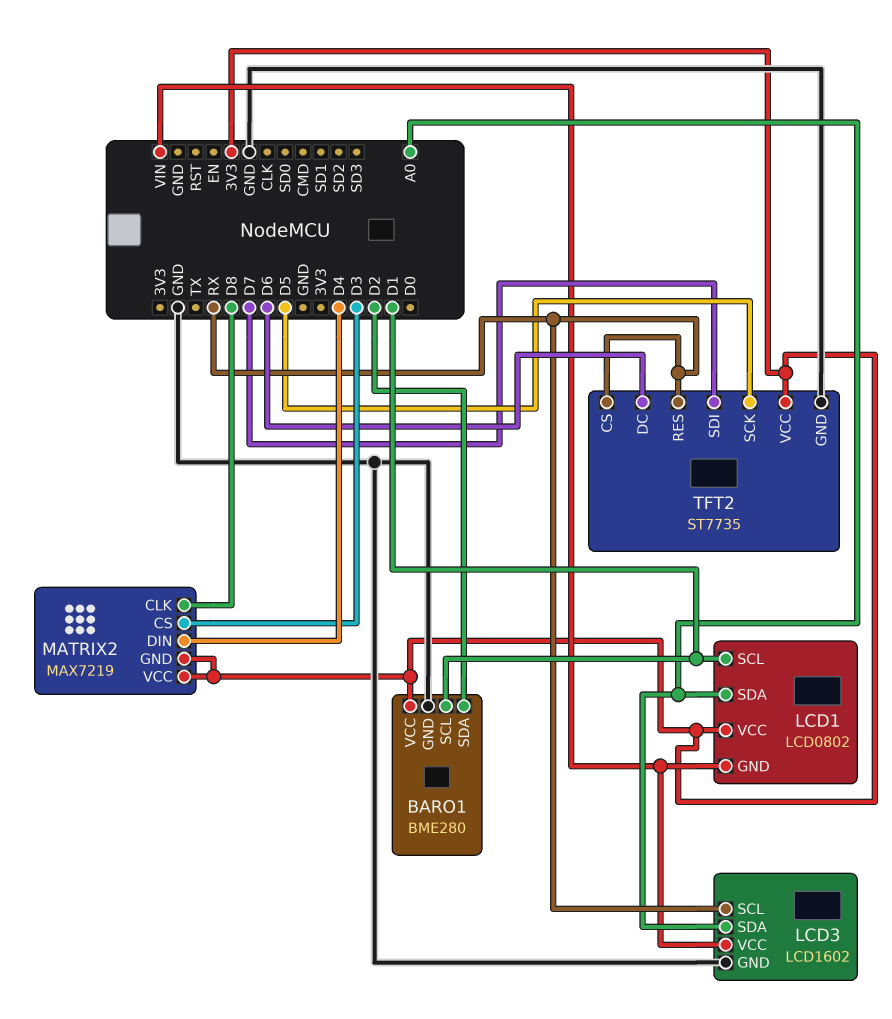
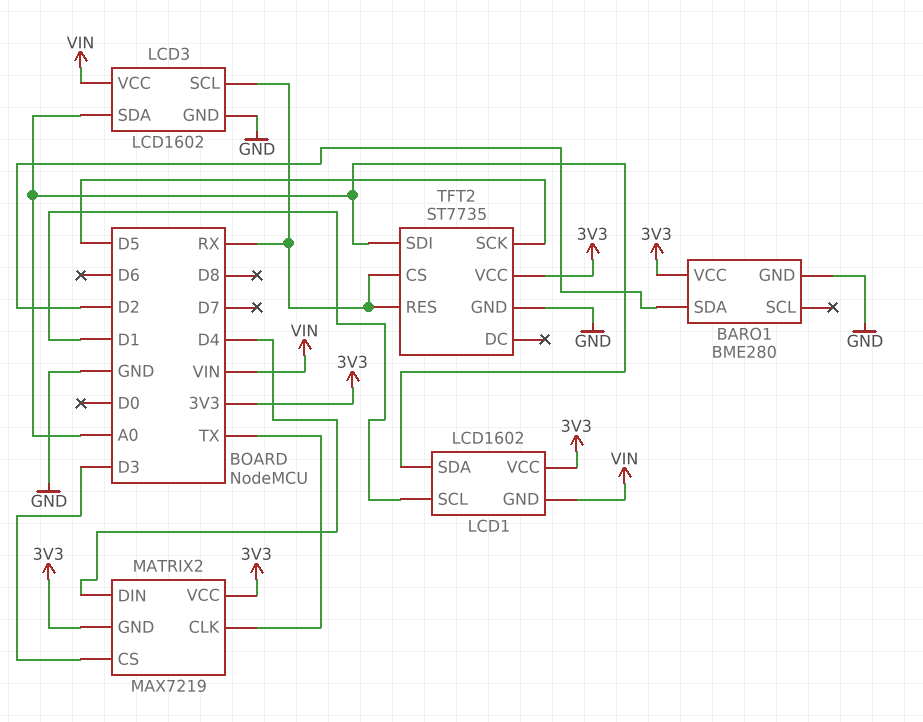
BARO1 pin SCL: D1 -> none
LCD1: LCD0802 -> LCD1602
MATRIX2 pin CLK: D8 -> TX
TFT2 pin DC: D6 -> none
TFT2 pin SDI: D7 -> A0

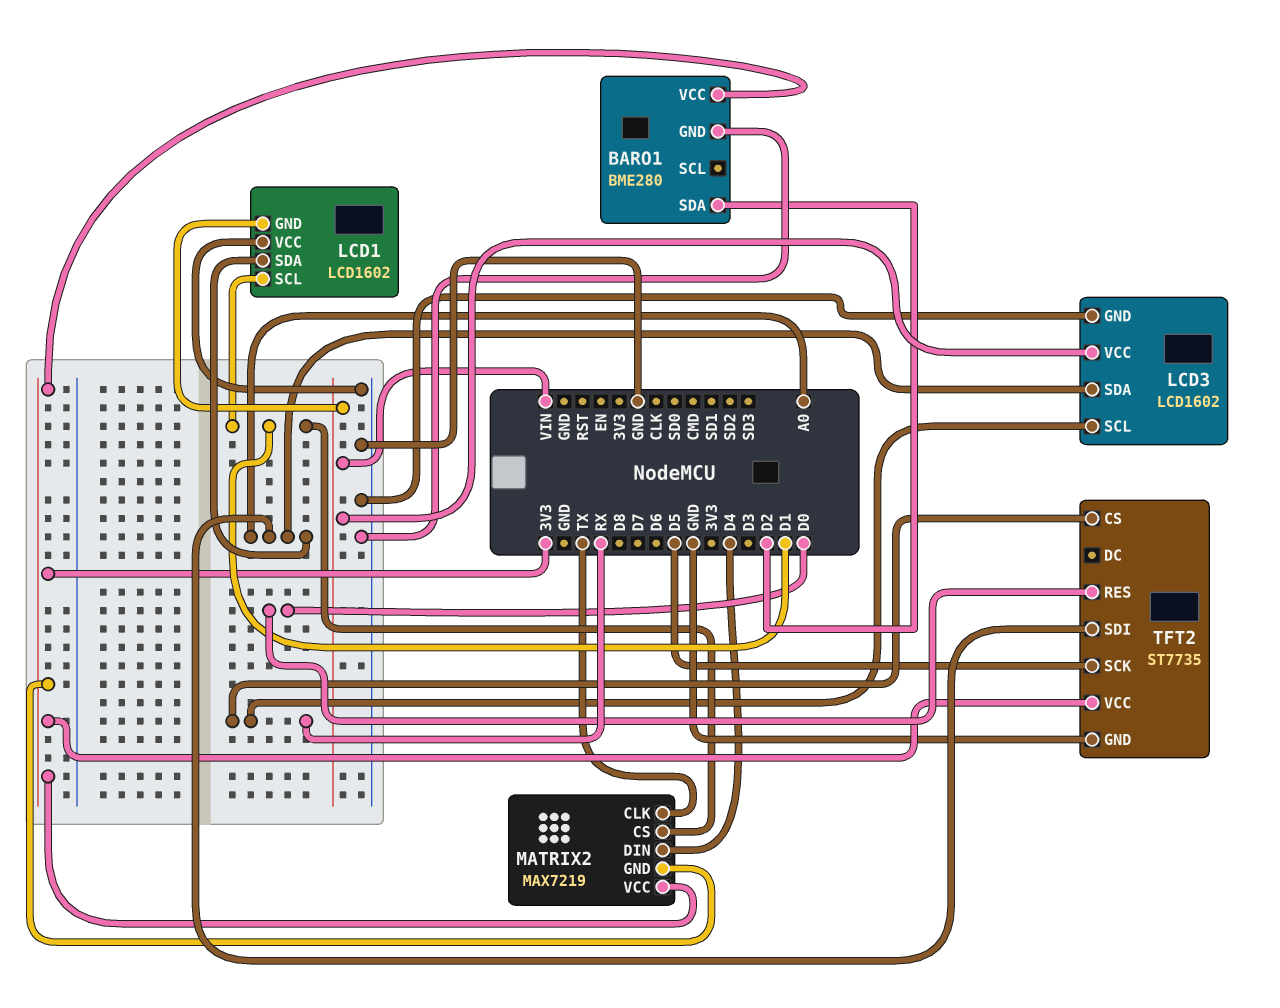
LCD1 pin VCC: 3V3 -> GND
MATRIX2 pin CS: D3 -> D1
TFT2 pin RES: RX -> D0

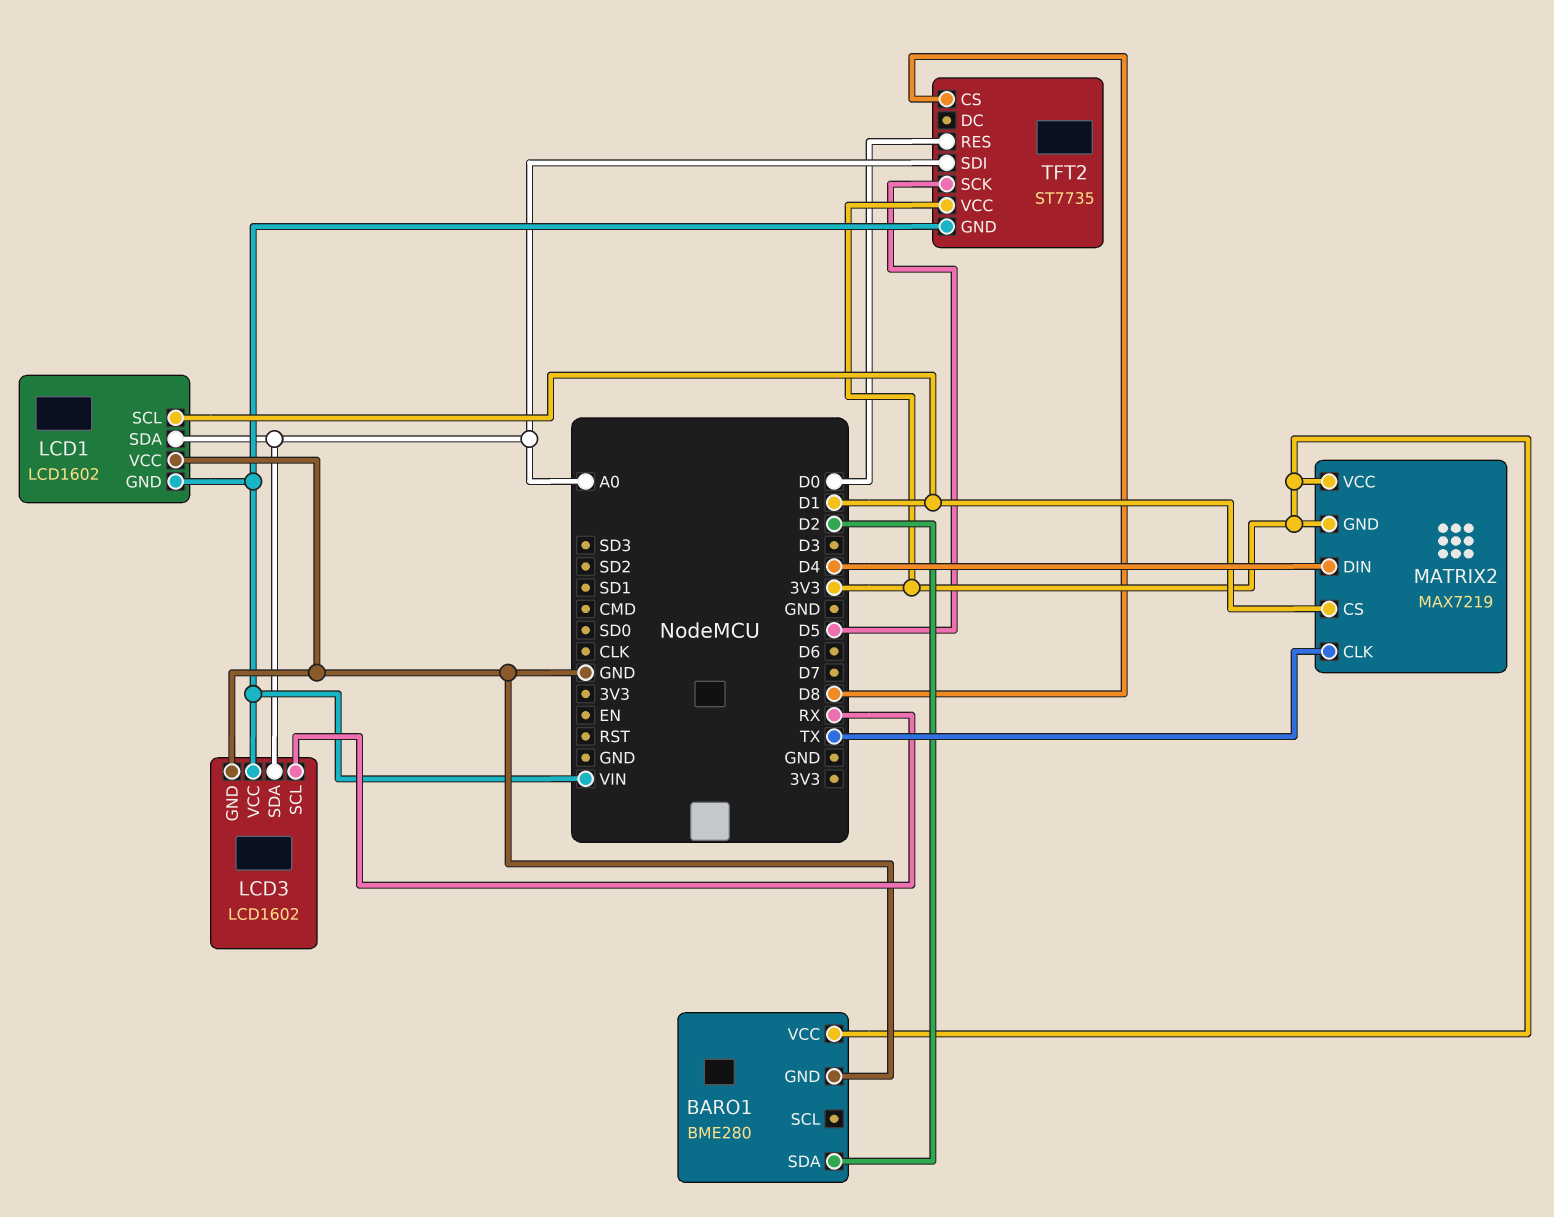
TFT2 pin CS: RX -> D8
TFT2 pin GND: GND -> VIN

